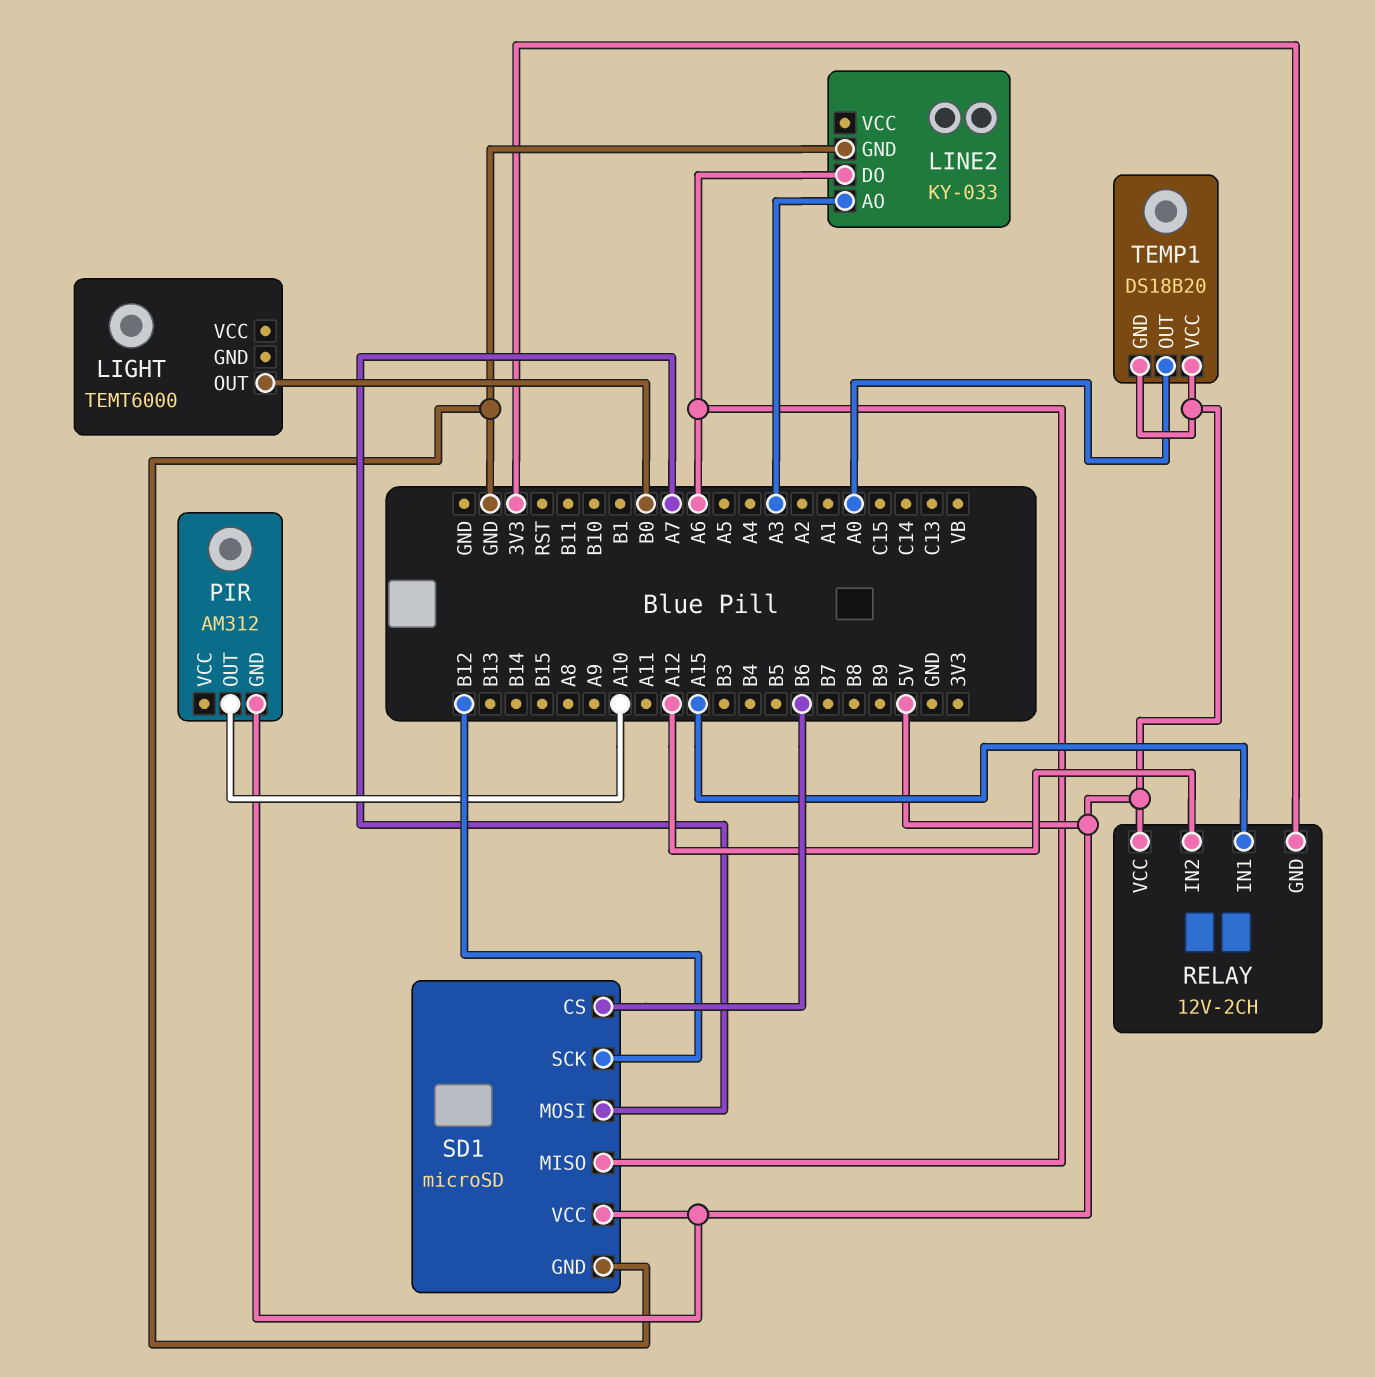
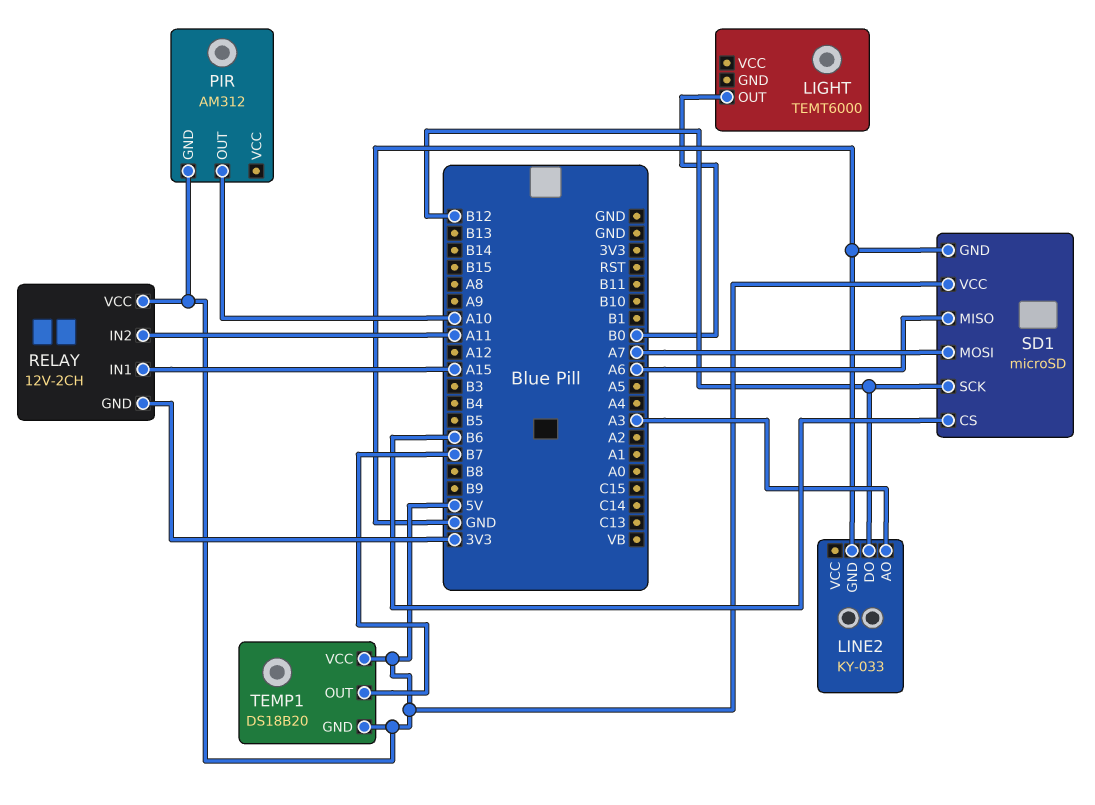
LINE2 pin DO: A6 -> B12
RELAY pin IN2: A12 -> A11
TEMP1 pin OUT: A0 -> B7

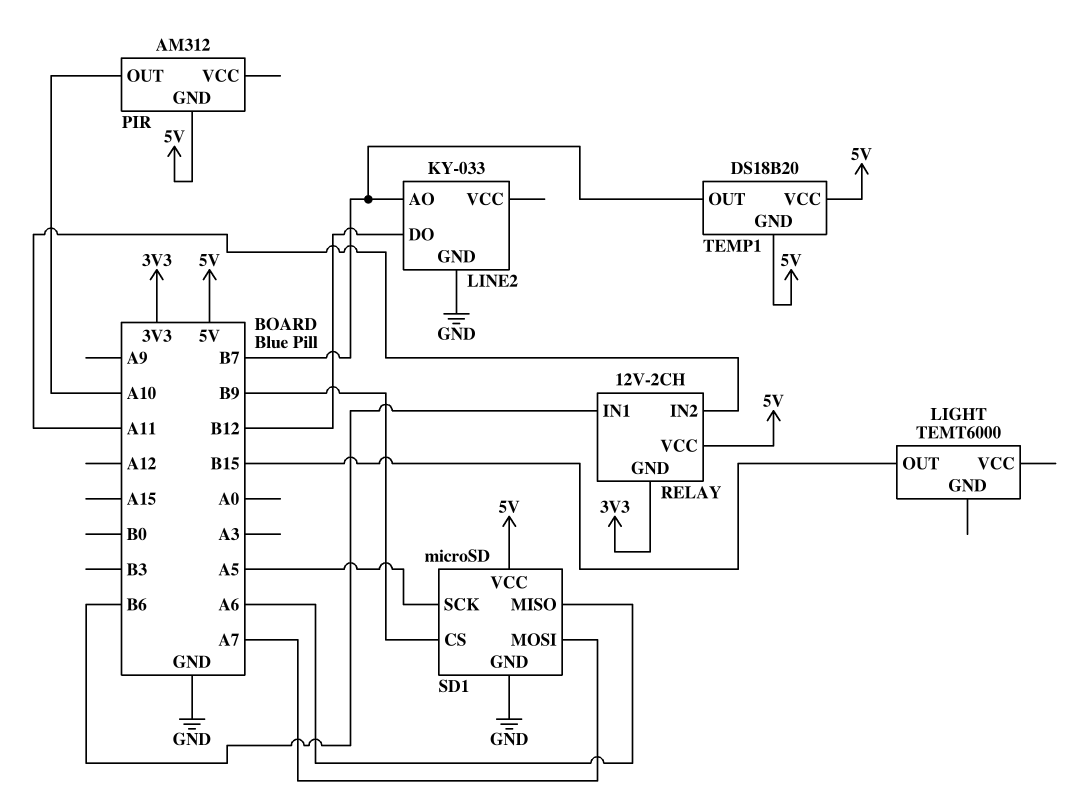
LIGHT pin OUT: B0 -> B15
LINE2 pin AO: A3 -> B7
RELAY pin IN1: A15 -> B6
SD1 pin CS: B6 -> B9
SD1 pin SCK: B12 -> A5

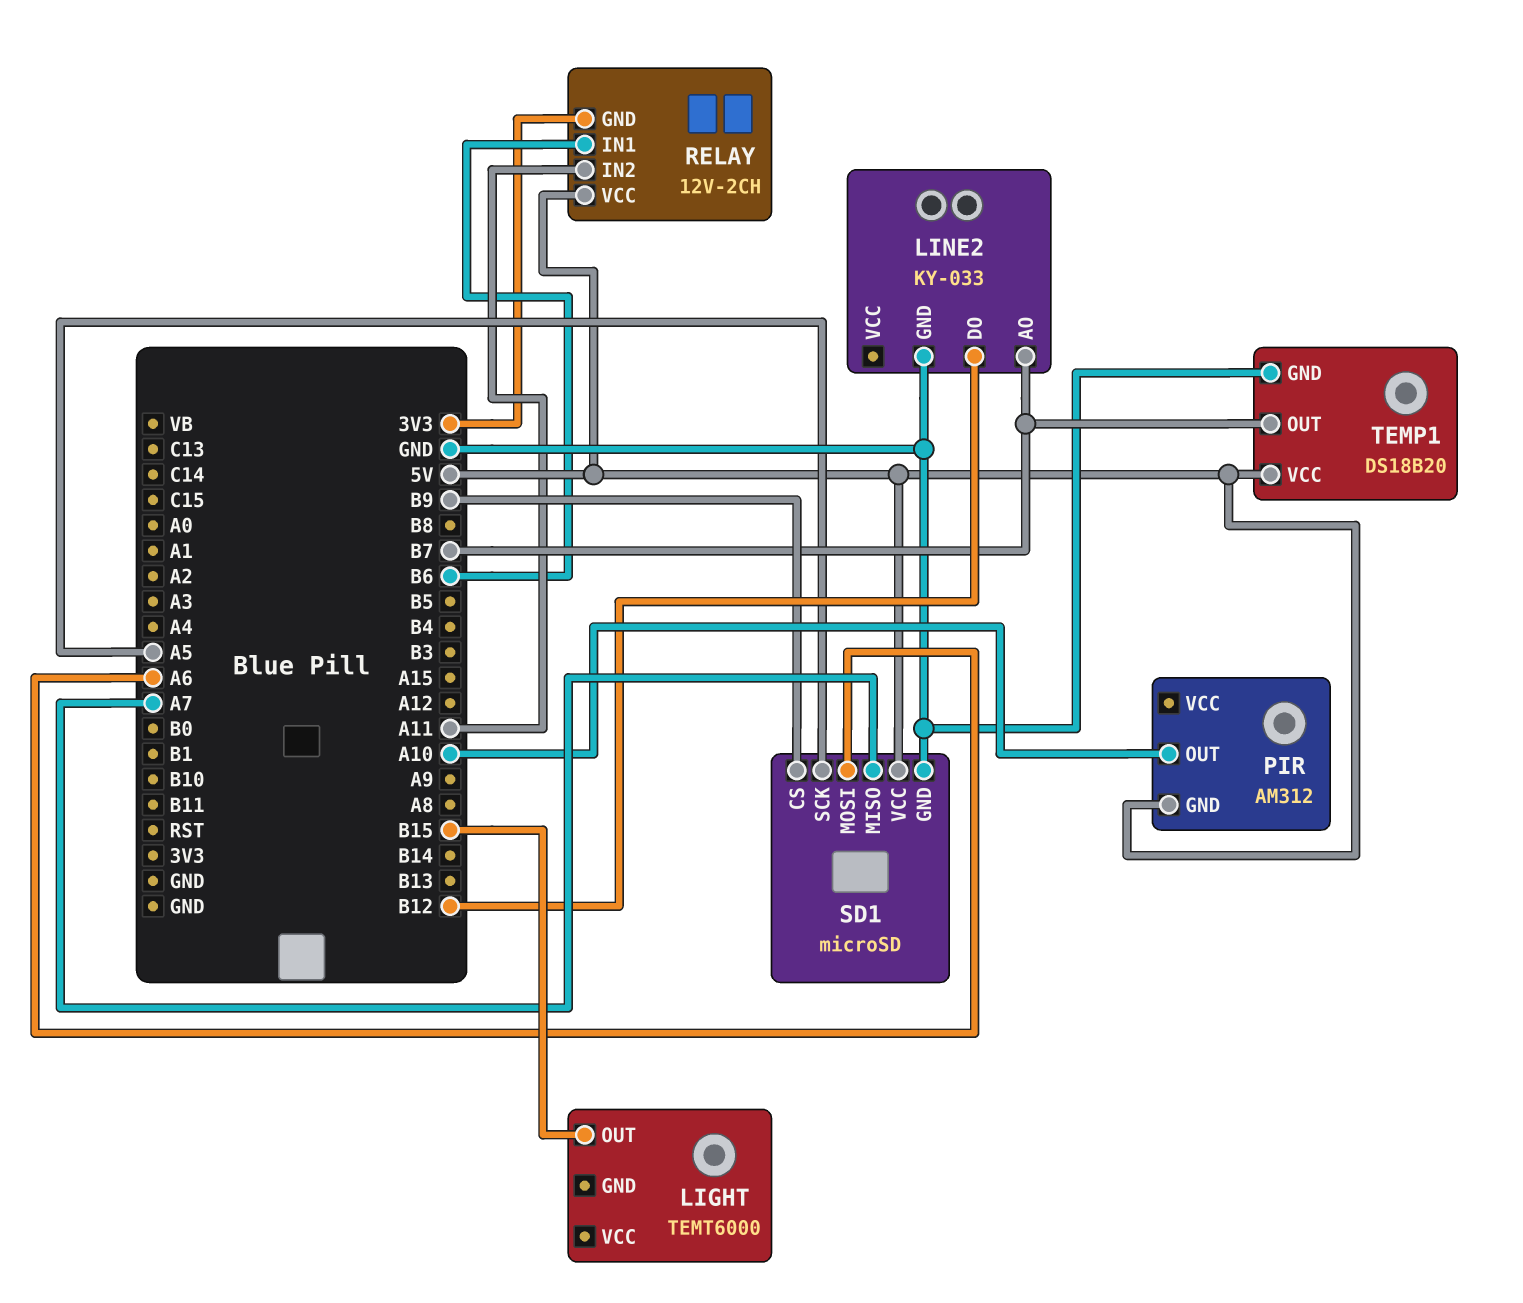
SD1 pin MISO: A6 -> A7
SD1 pin MOSI: A7 -> A6
TEMP1 pin GND: 5V -> GND

